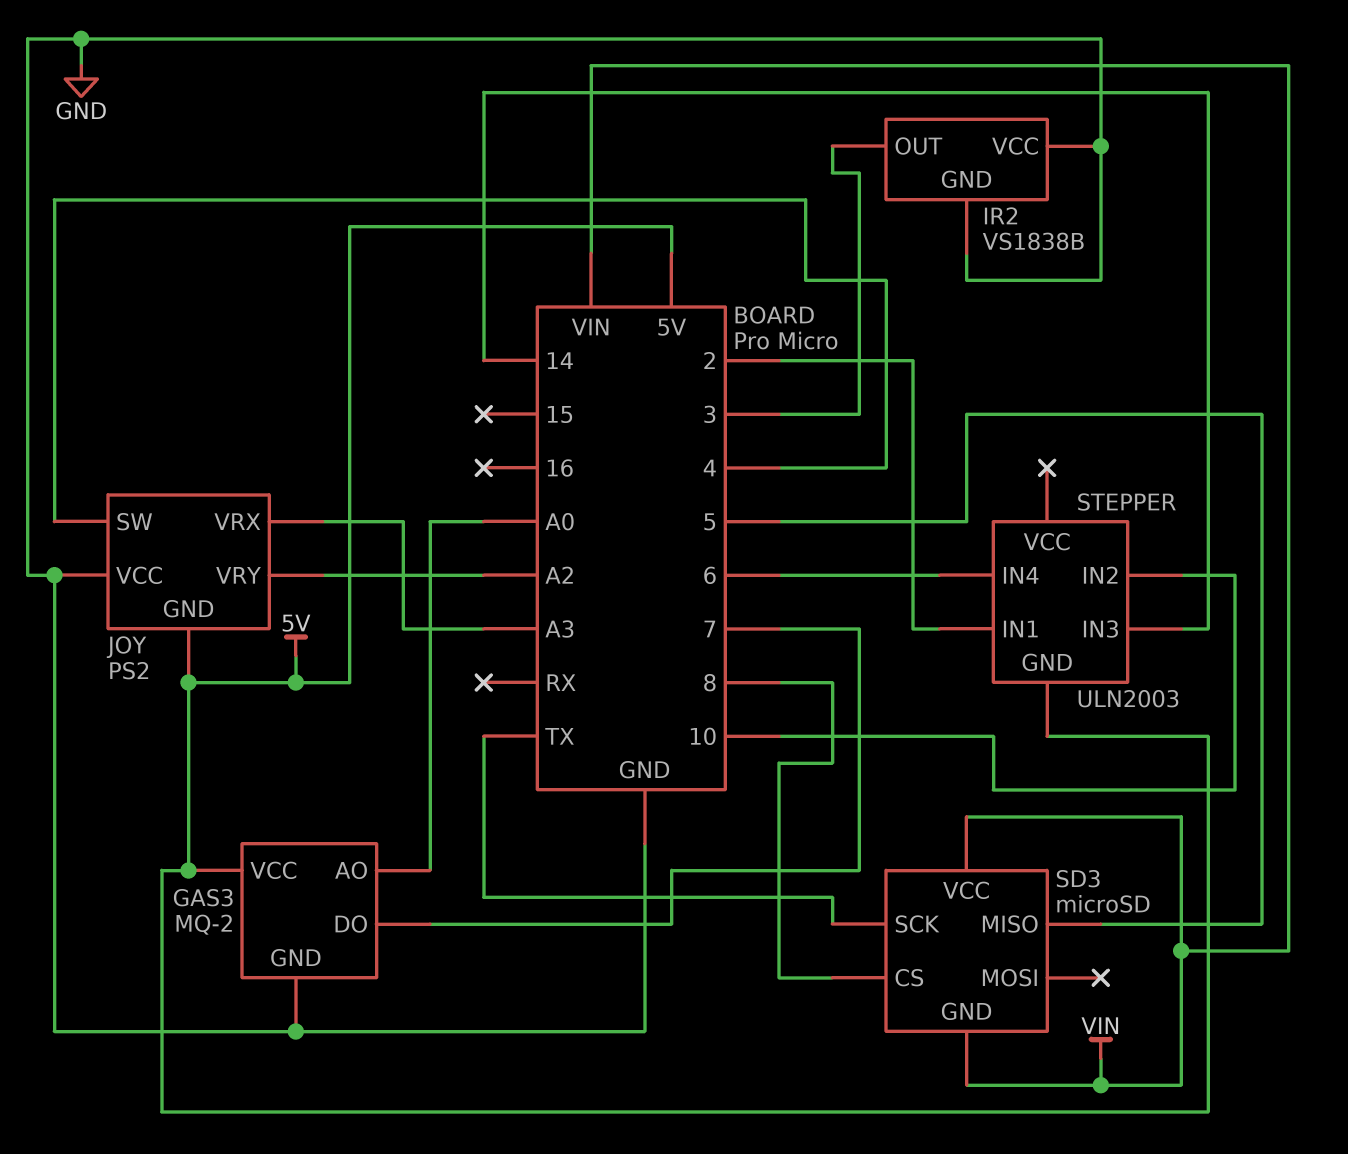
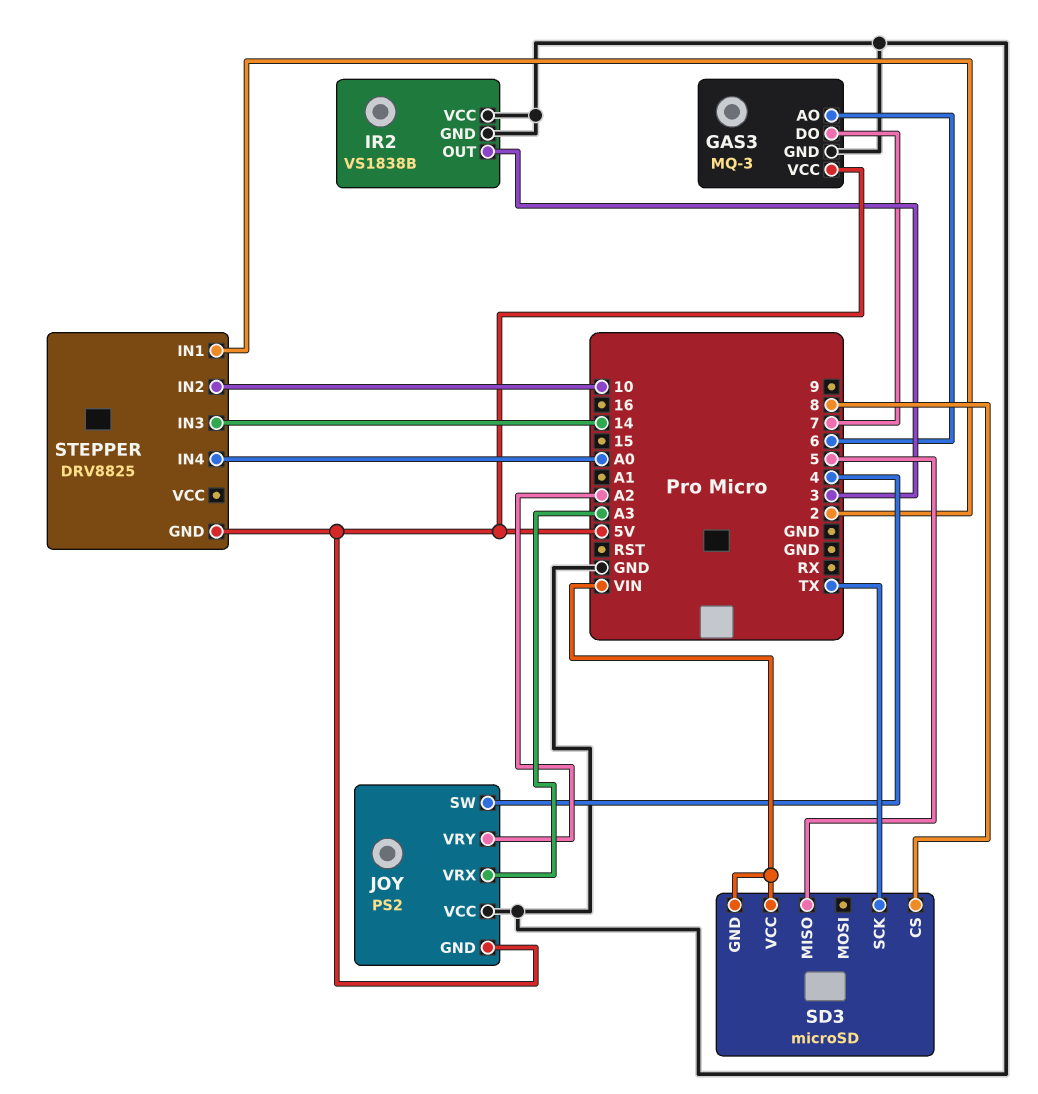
GAS3: MQ-2 -> MQ-3
GAS3 pin AO: A0 -> 6
STEPPER: ULN2003 -> DRV8825
STEPPER pin IN4: 6 -> A0

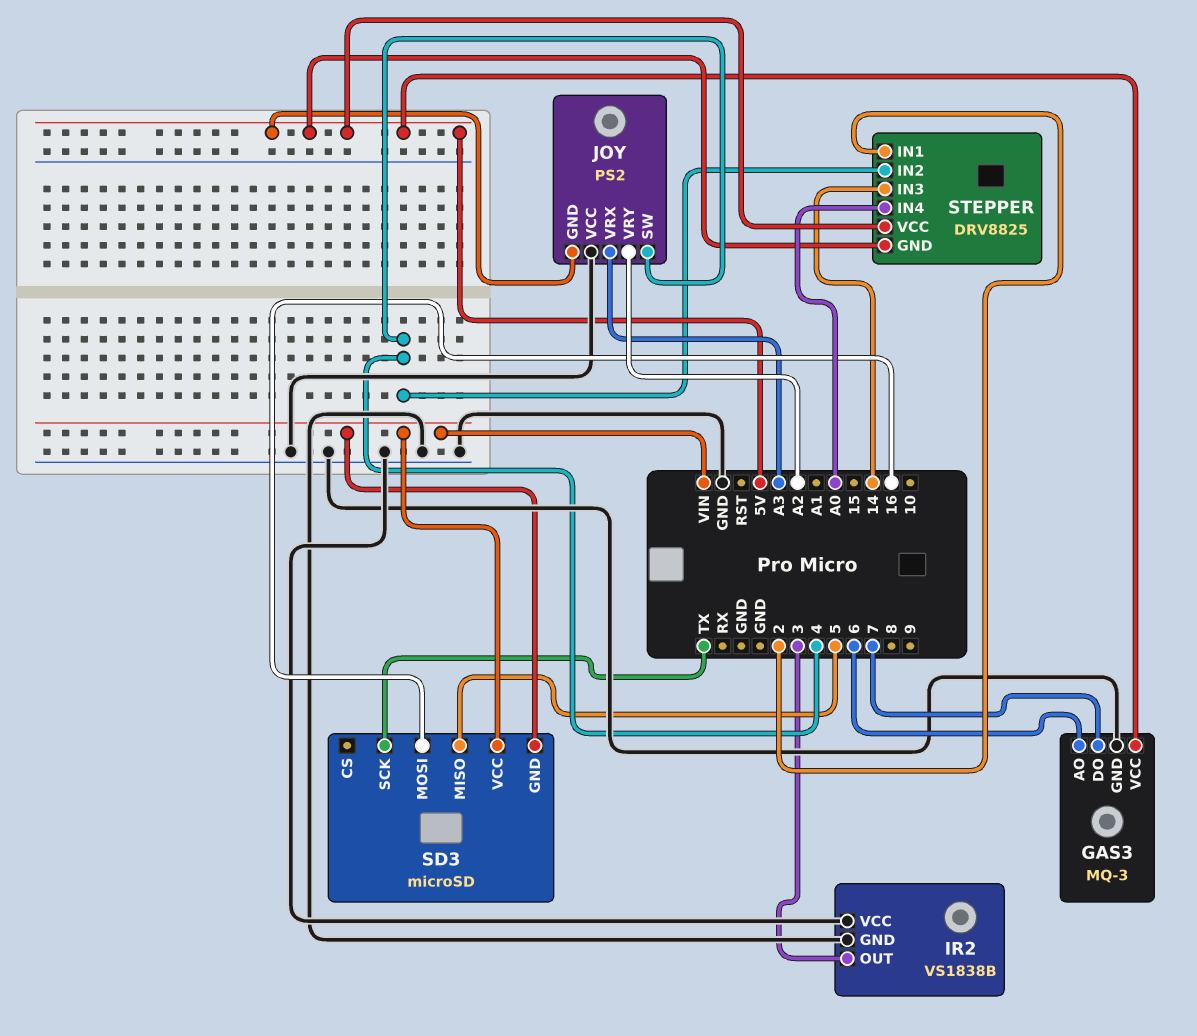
SD3 pin CS: 8 -> none
SD3 pin MOSI: none -> 16
STEPPER pin IN2: 10 -> 4
STEPPER pin VCC: none -> 5V

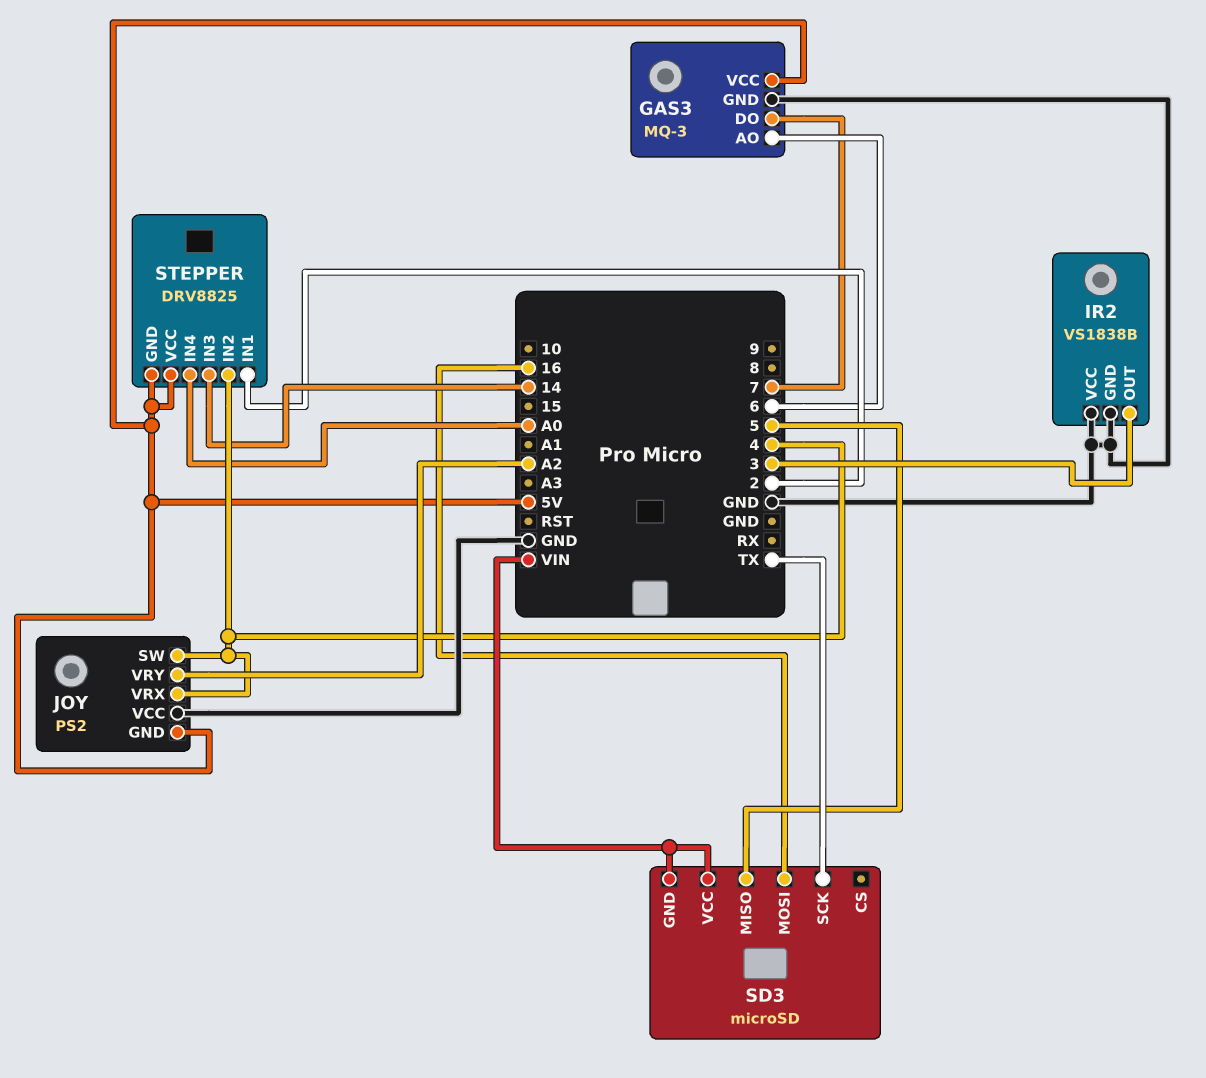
JOY pin VRX: A3 -> 4

